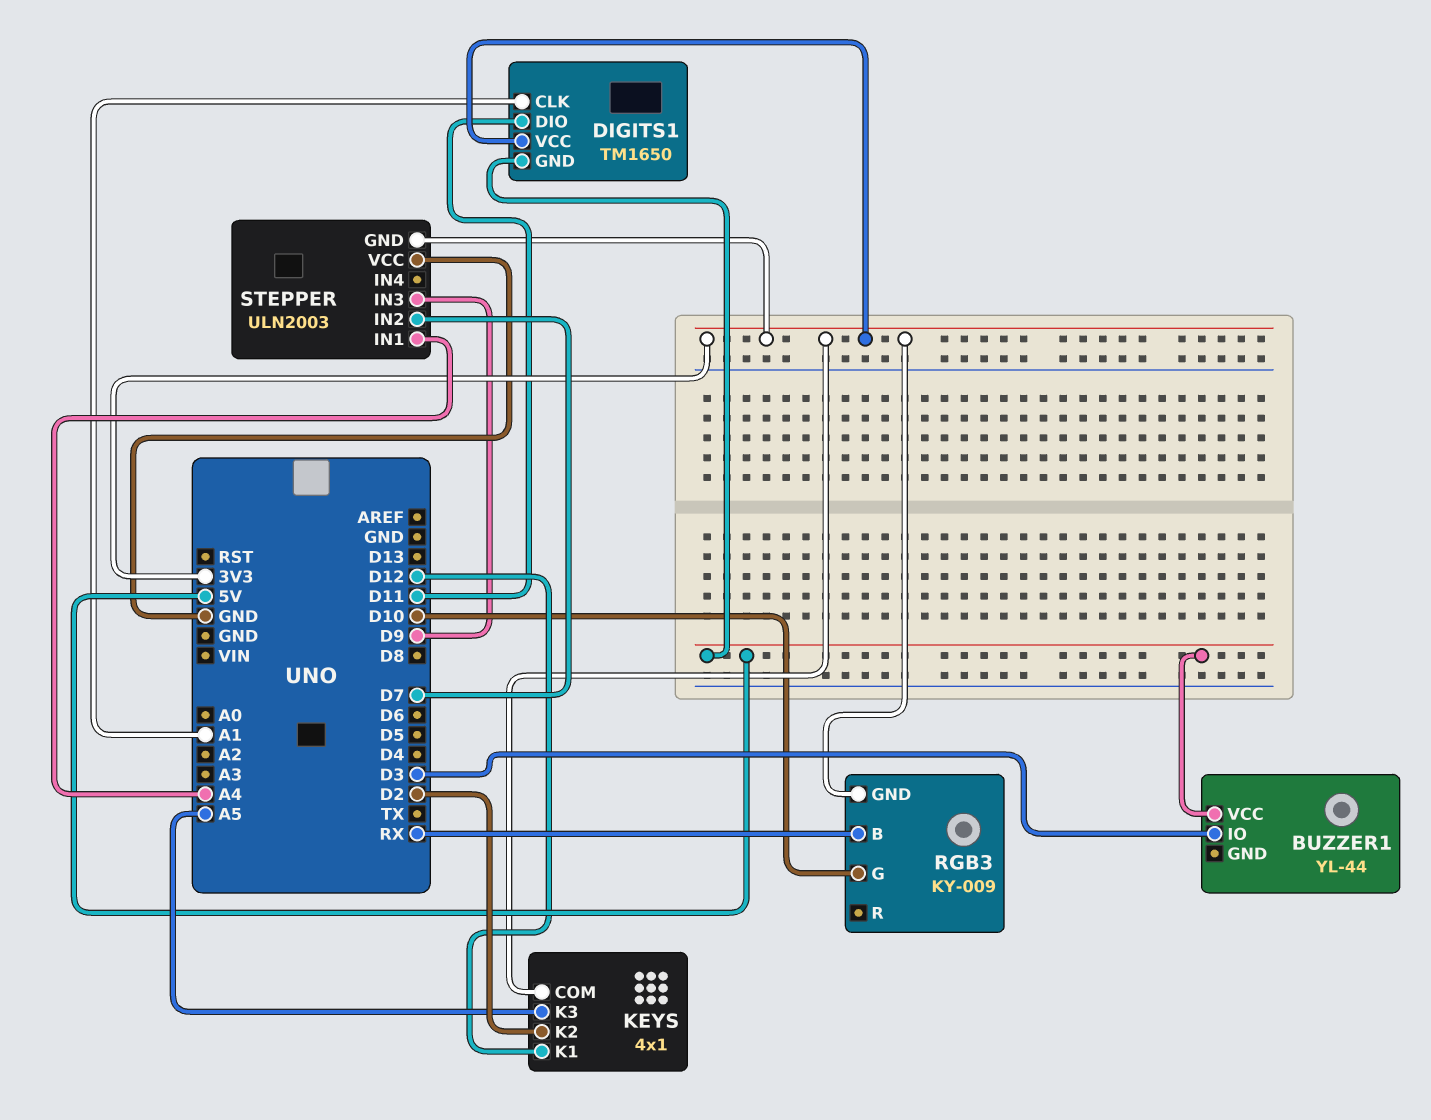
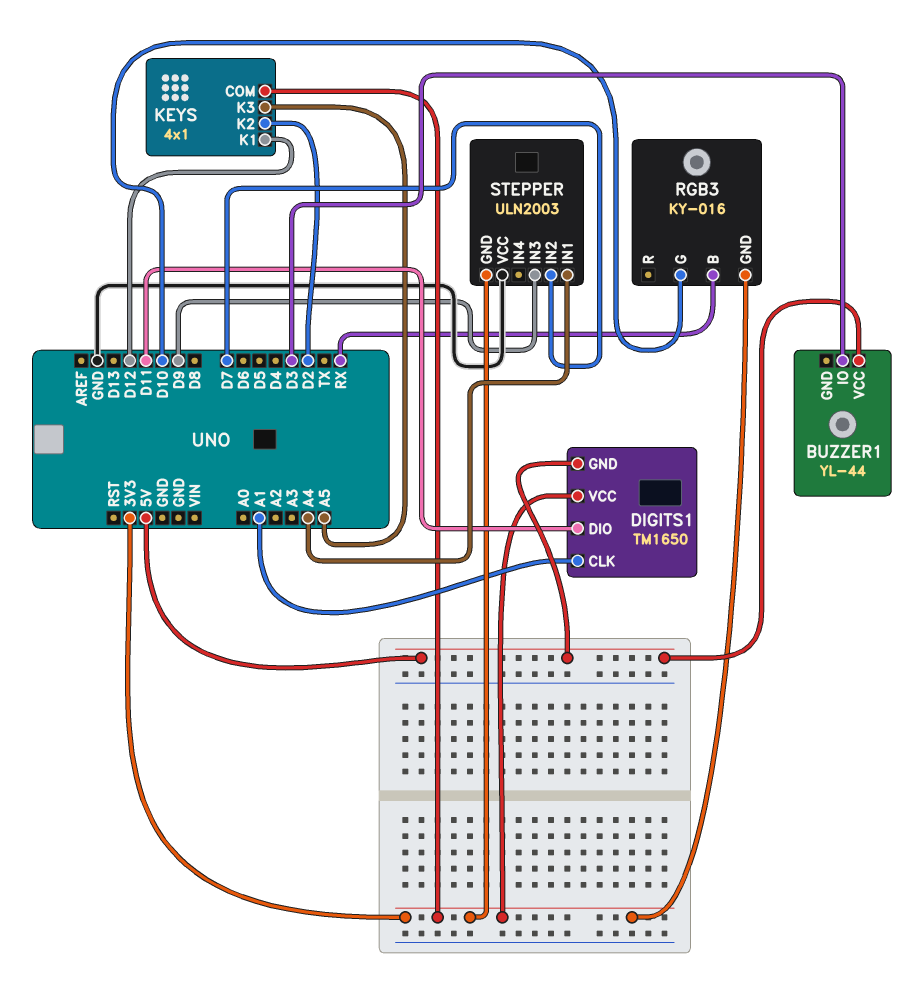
RGB3: KY-009 -> KY-016

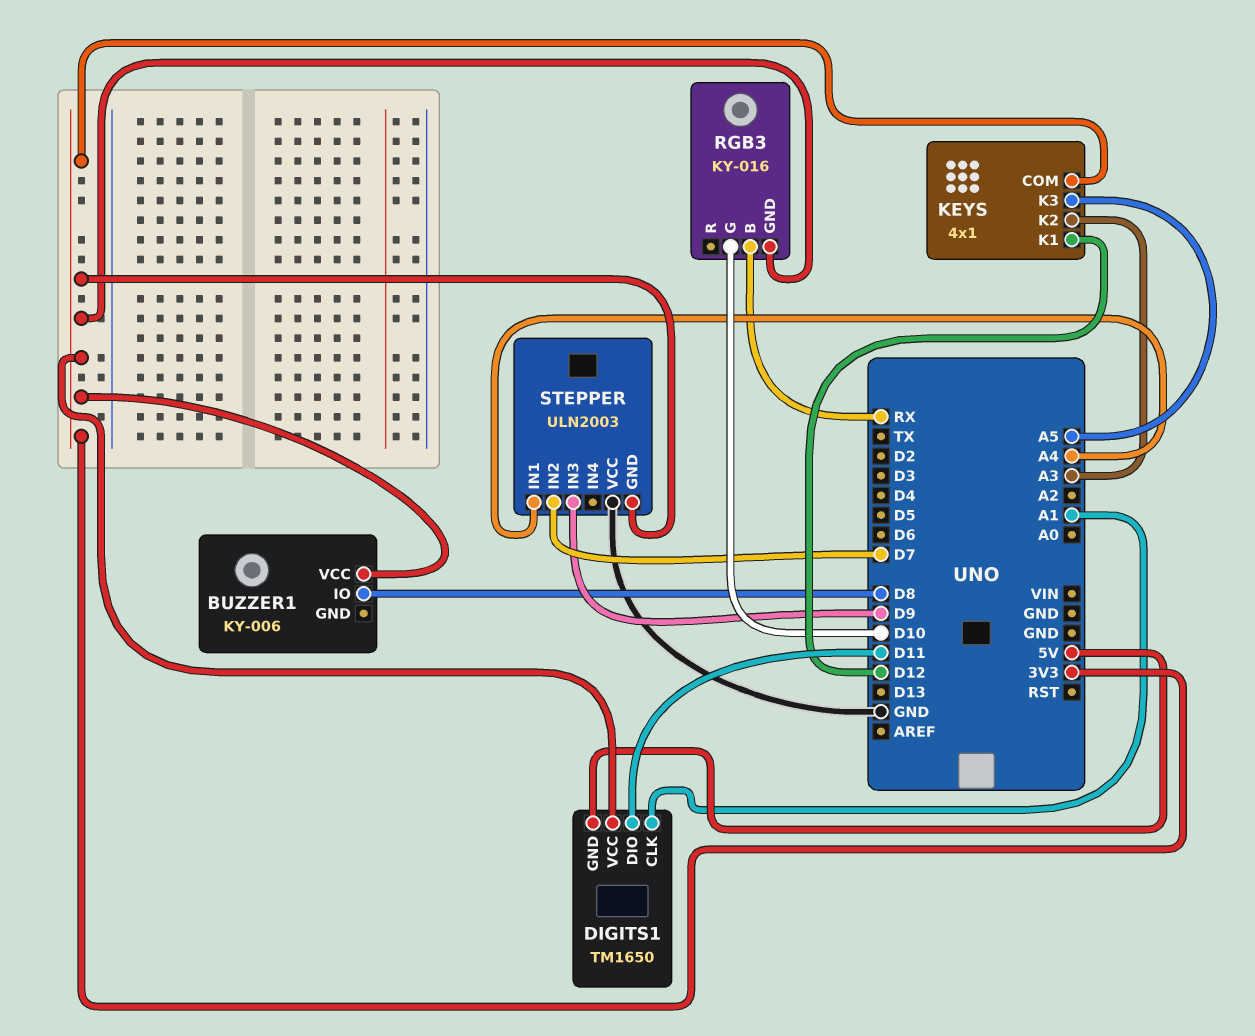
BUZZER1: YL-44 -> KY-006
BUZZER1 pin IO: D3 -> D8
BUZZER1 pin VCC: 5V -> 3V3
KEYS pin K2: D2 -> A3

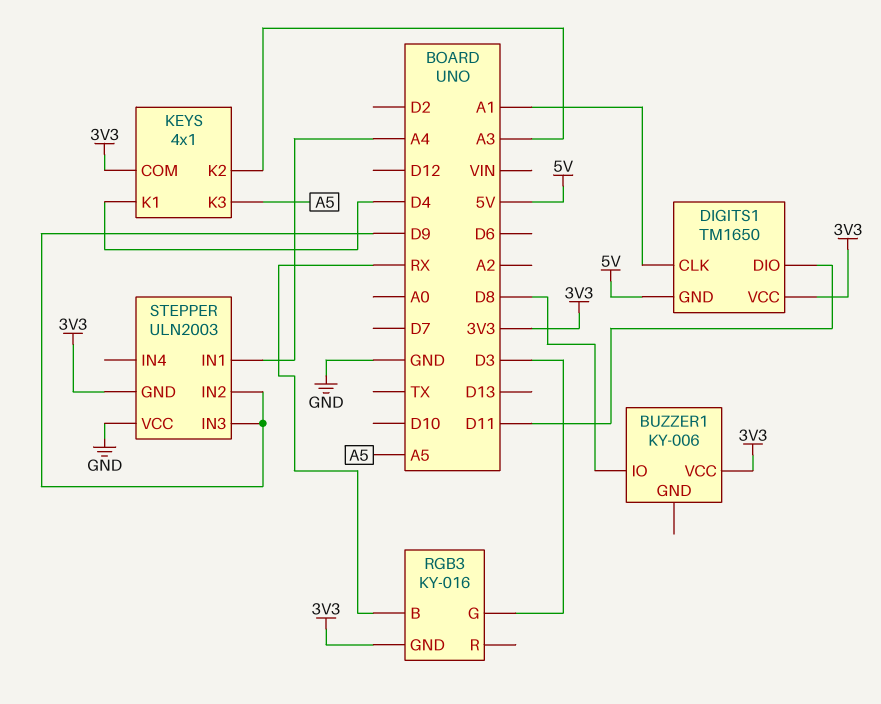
KEYS pin K1: D12 -> D4
RGB3 pin G: D10 -> D3
STEPPER pin IN2: D7 -> D9

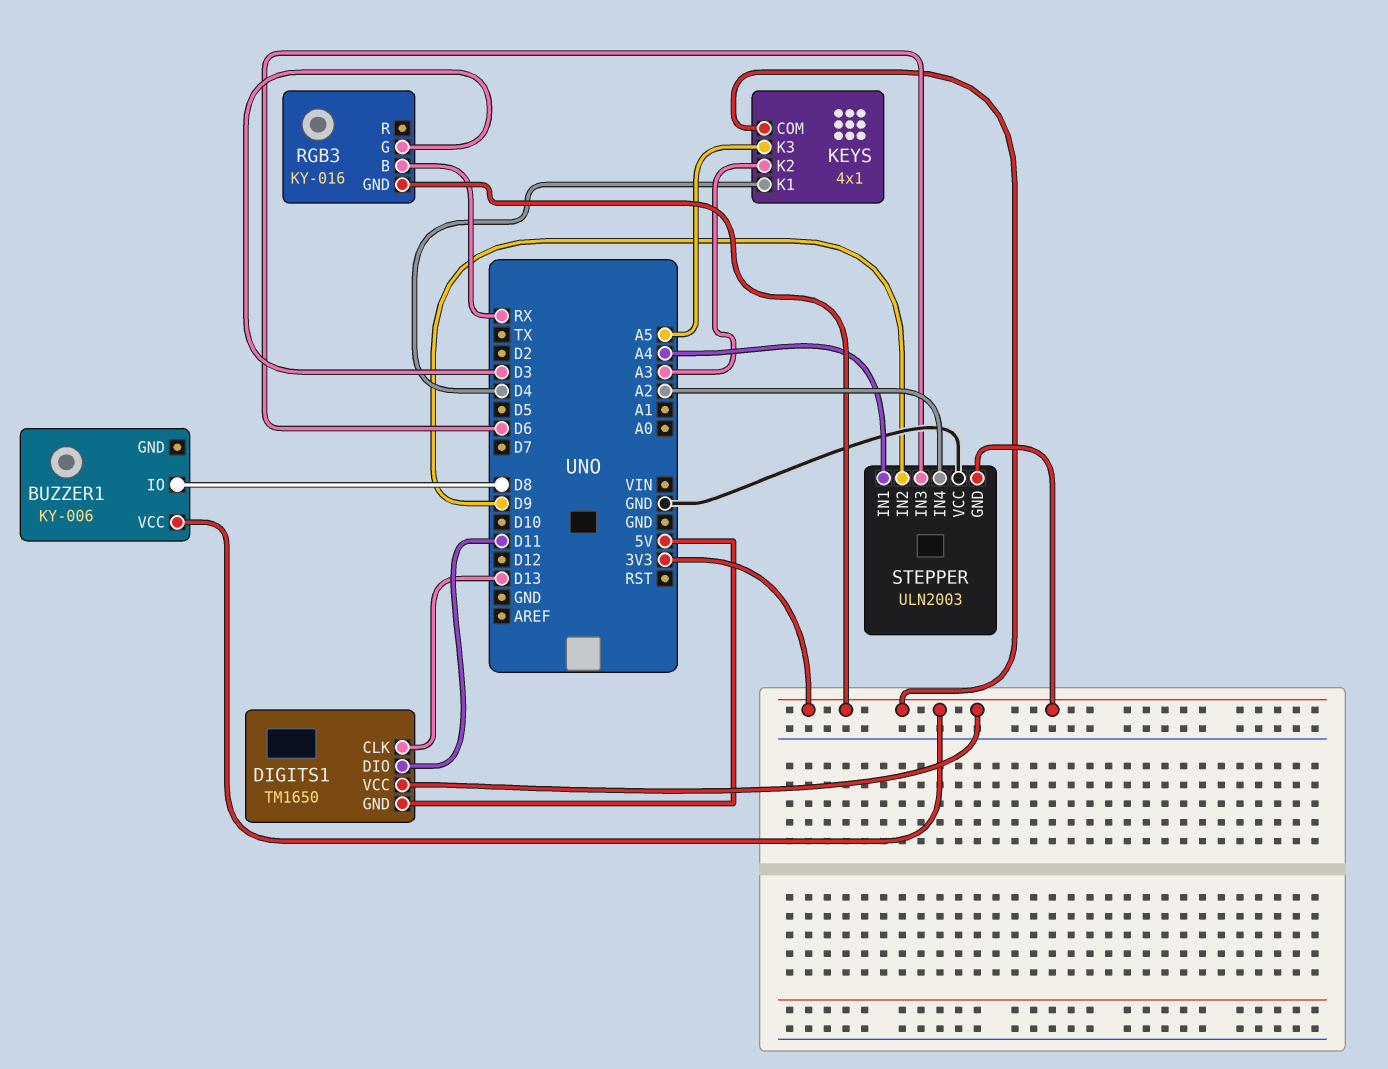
DIGITS1 pin CLK: A1 -> D13
STEPPER pin IN3: D9 -> D6
STEPPER pin IN4: none -> A2

